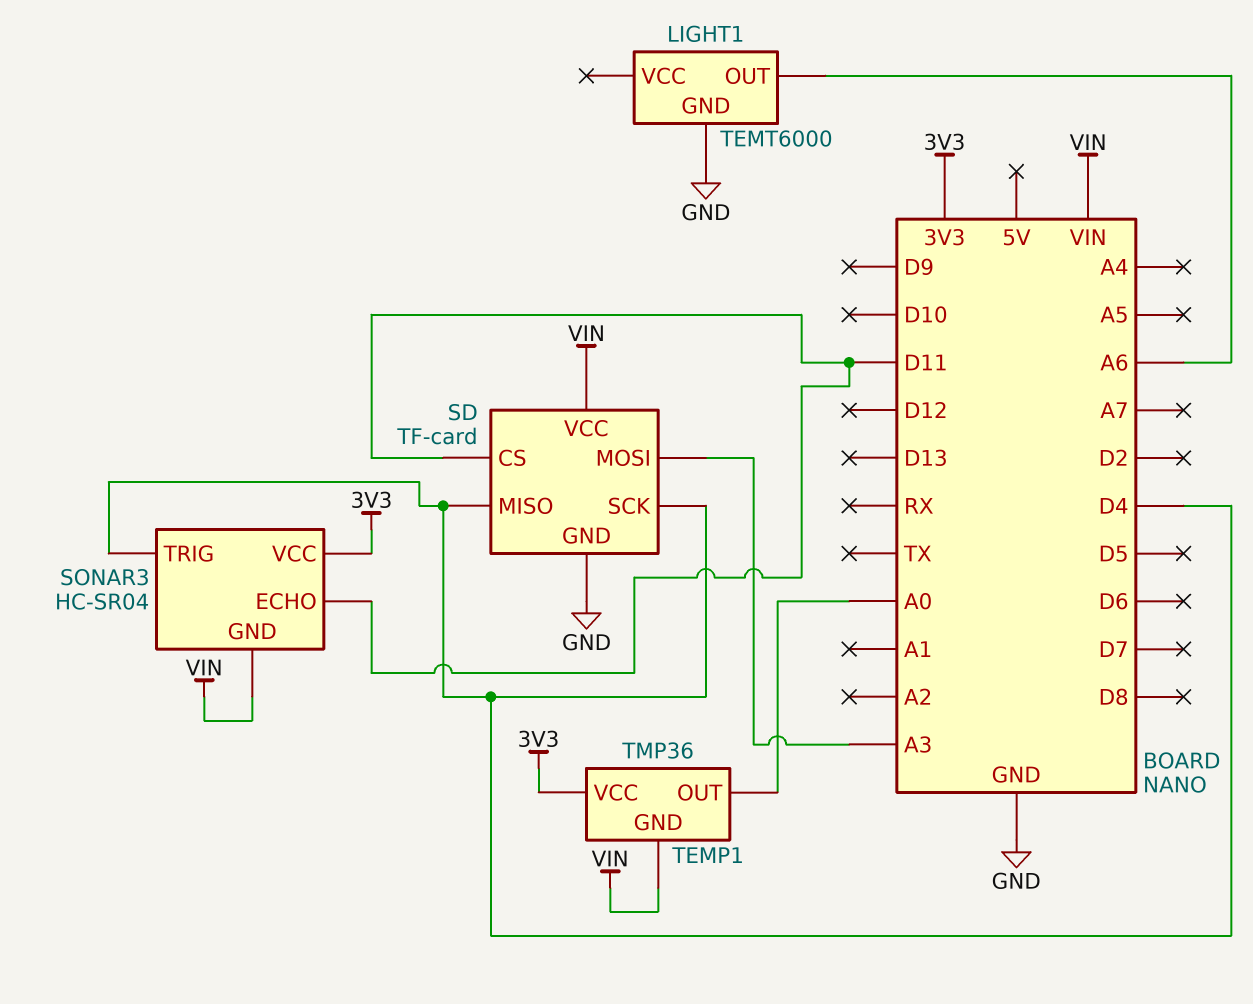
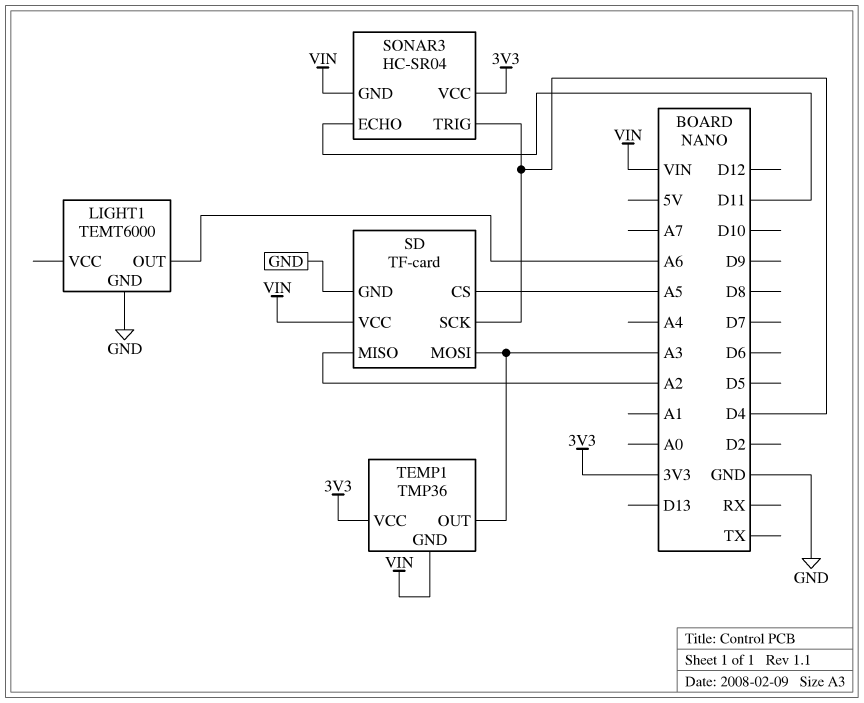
SD pin CS: D11 -> A5
SD pin MISO: D4 -> A2
TEMP1 pin OUT: A0 -> A3

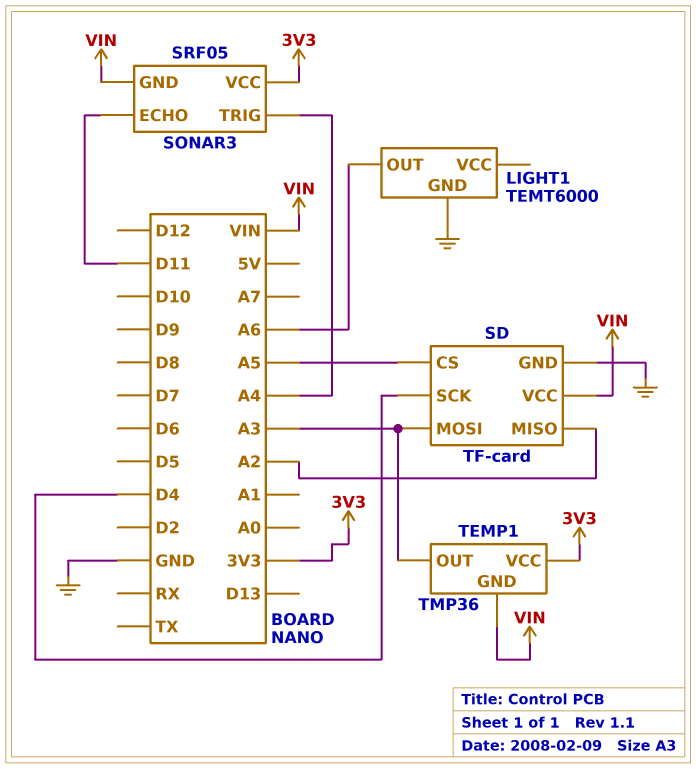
SONAR3: HC-SR04 -> SRF05
SONAR3 pin TRIG: D4 -> A4

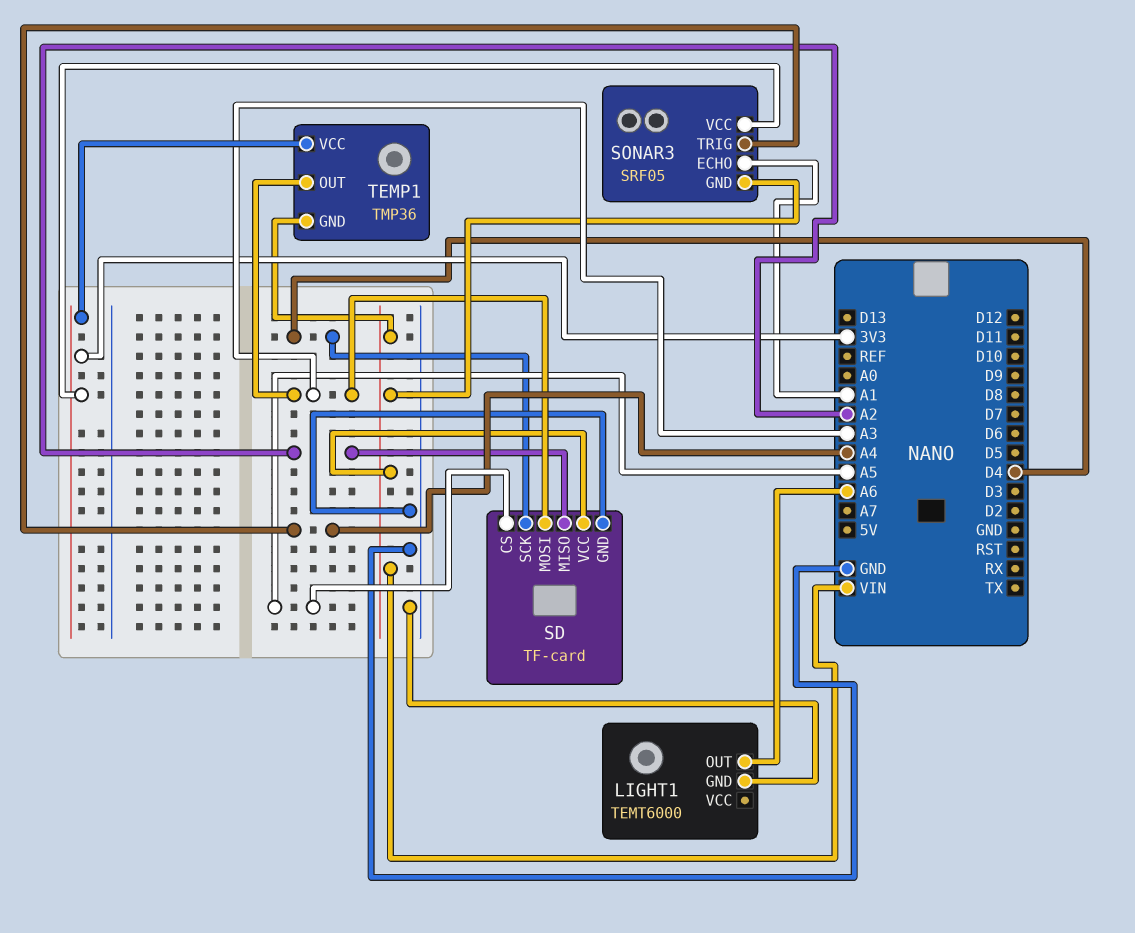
SONAR3 pin ECHO: D11 -> A1

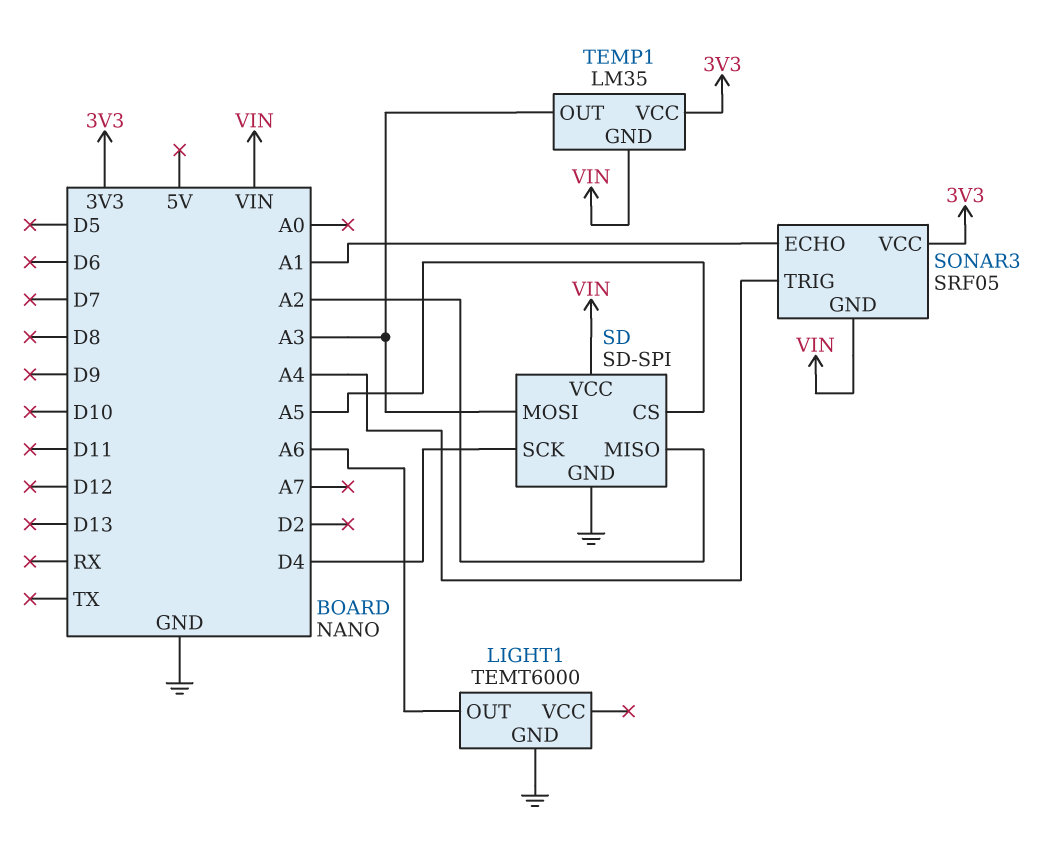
SD: TF-card -> SD-SPI
TEMP1: TMP36 -> LM35

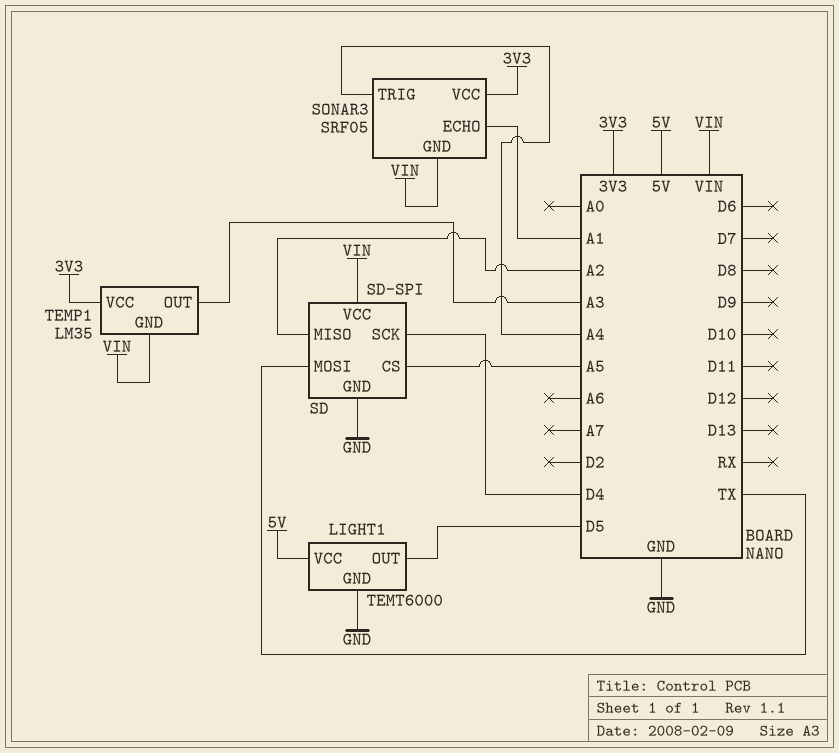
LIGHT1 pin OUT: A6 -> D5
LIGHT1 pin VCC: none -> 5V
SD pin MOSI: A3 -> TX

